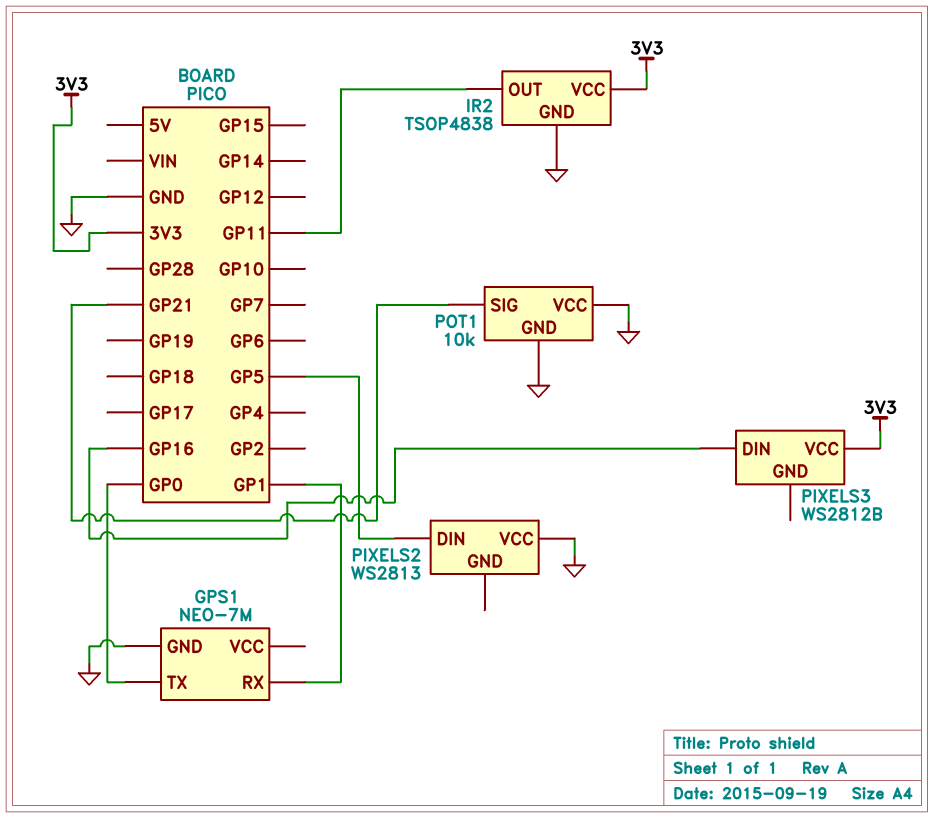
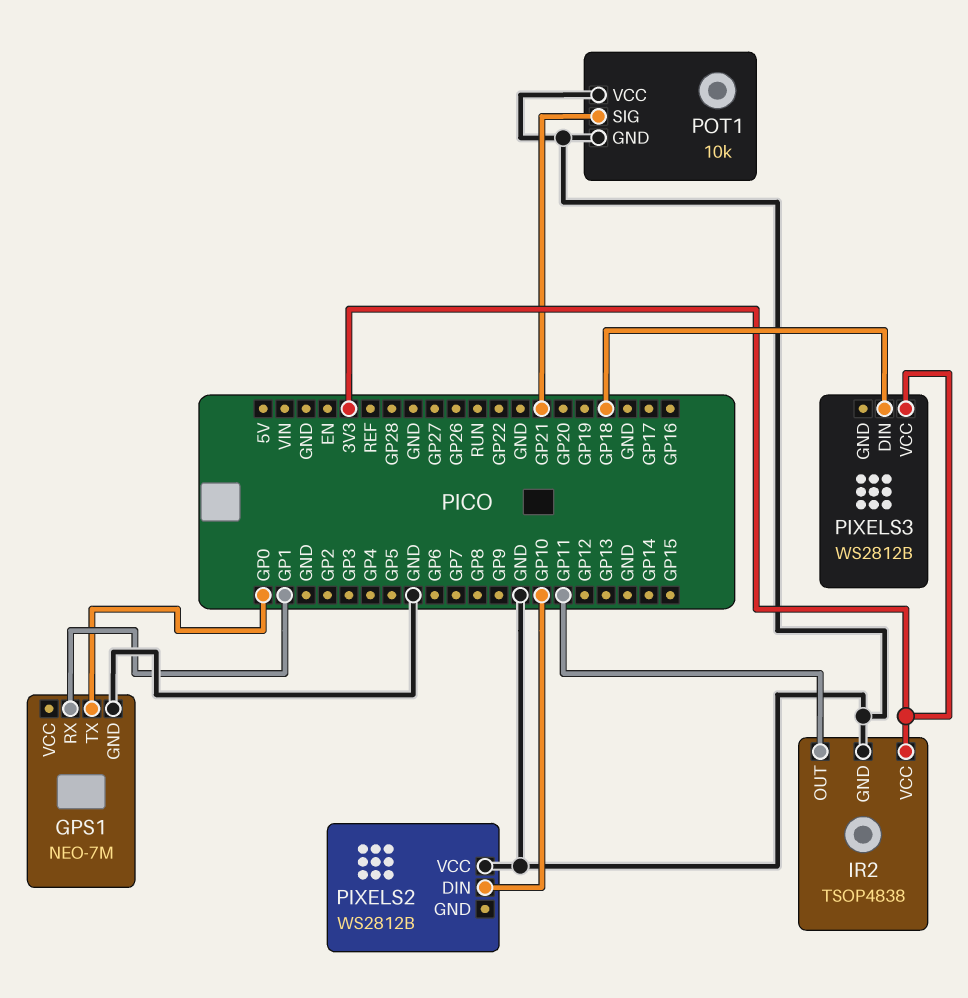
PIXELS2: WS2813 -> WS2812B
PIXELS2 pin DIN: GP5 -> GP10
PIXELS3 pin DIN: GP16 -> GP18

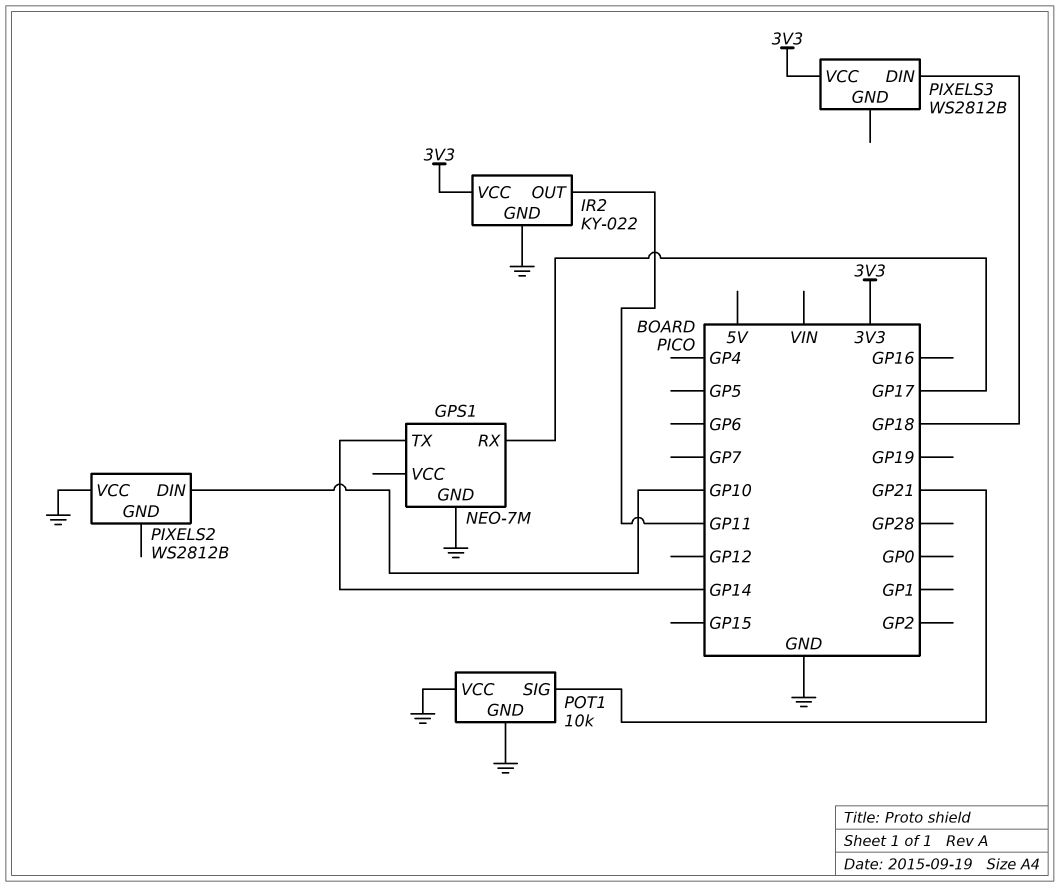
GPS1 pin RX: GP1 -> GP17
GPS1 pin TX: GP0 -> GP14
IR2: TSOP4838 -> KY-022

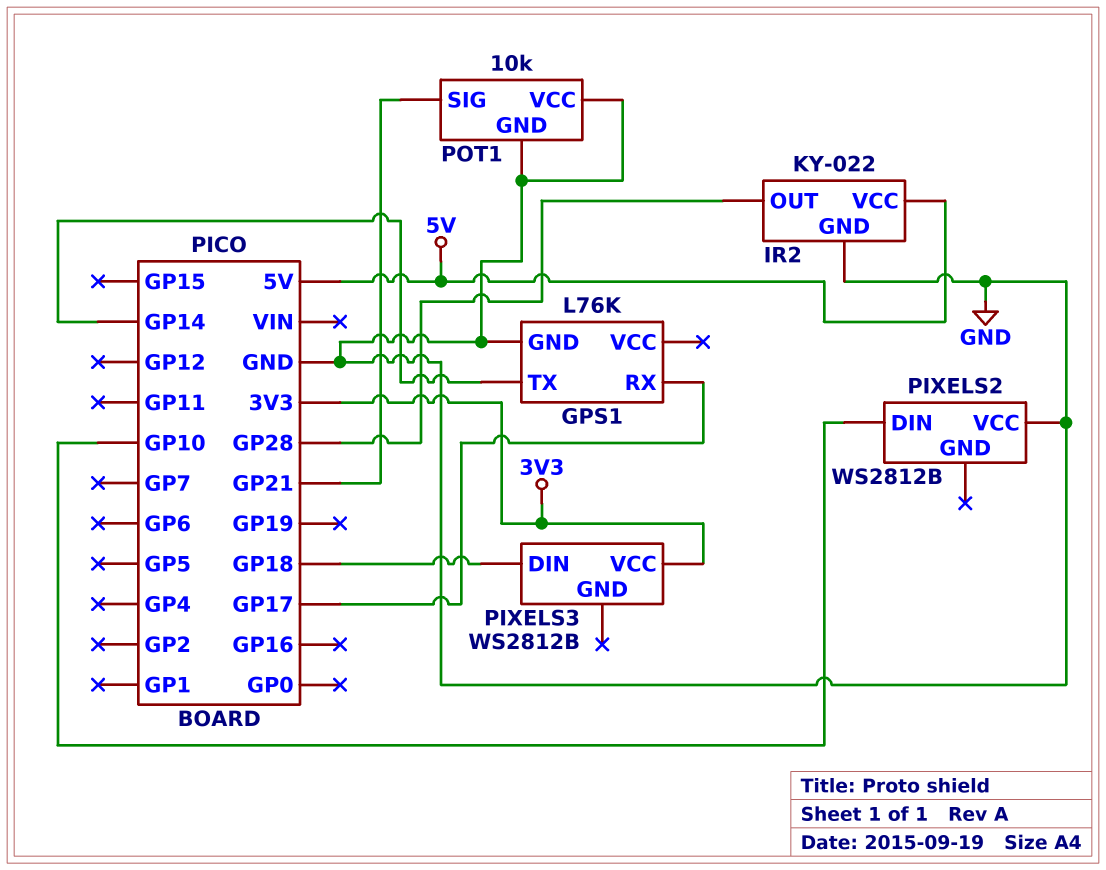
GPS1: NEO-7M -> L76K
IR2 pin OUT: GP11 -> GP28
IR2 pin VCC: 3V3 -> 5V

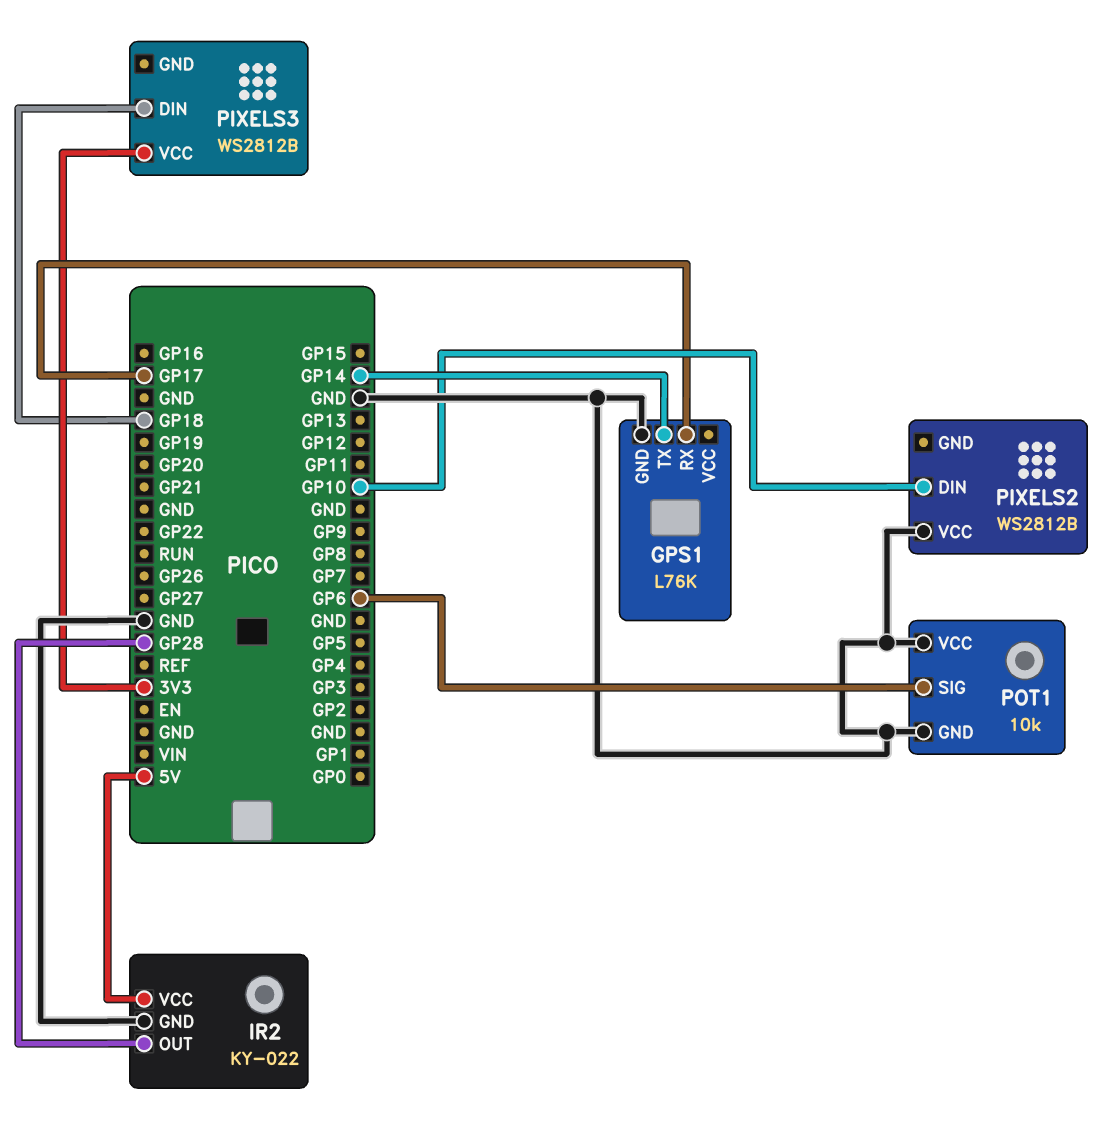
POT1 pin SIG: GP21 -> GP6

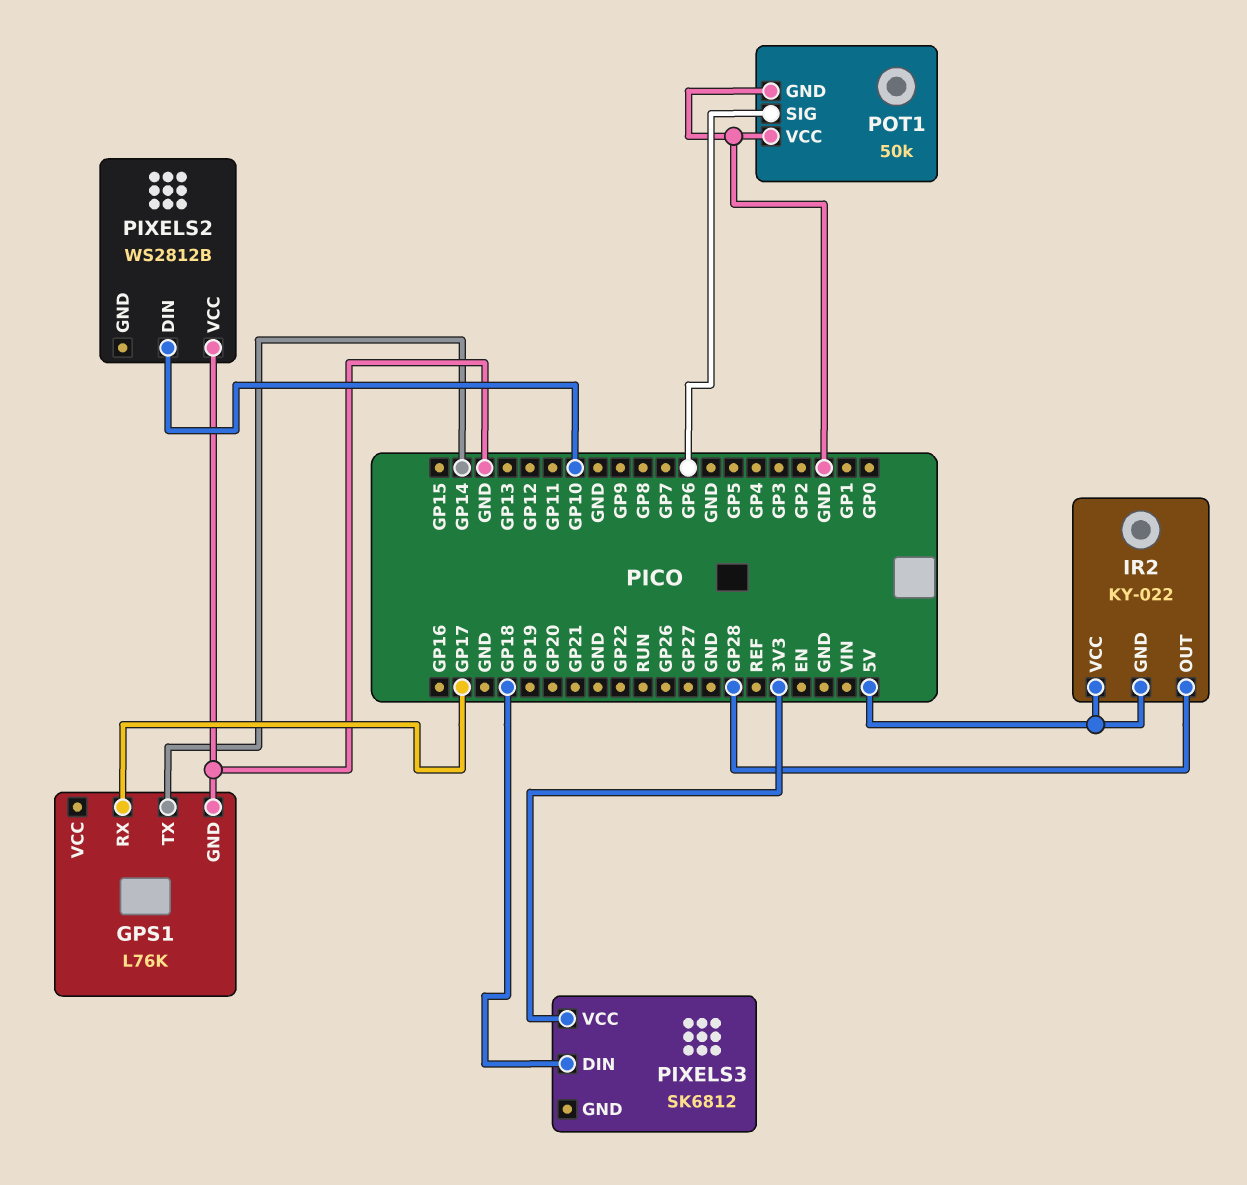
IR2 pin GND: GND -> 5V
PIXELS3: WS2812B -> SK6812
POT1: 10k -> 50k

